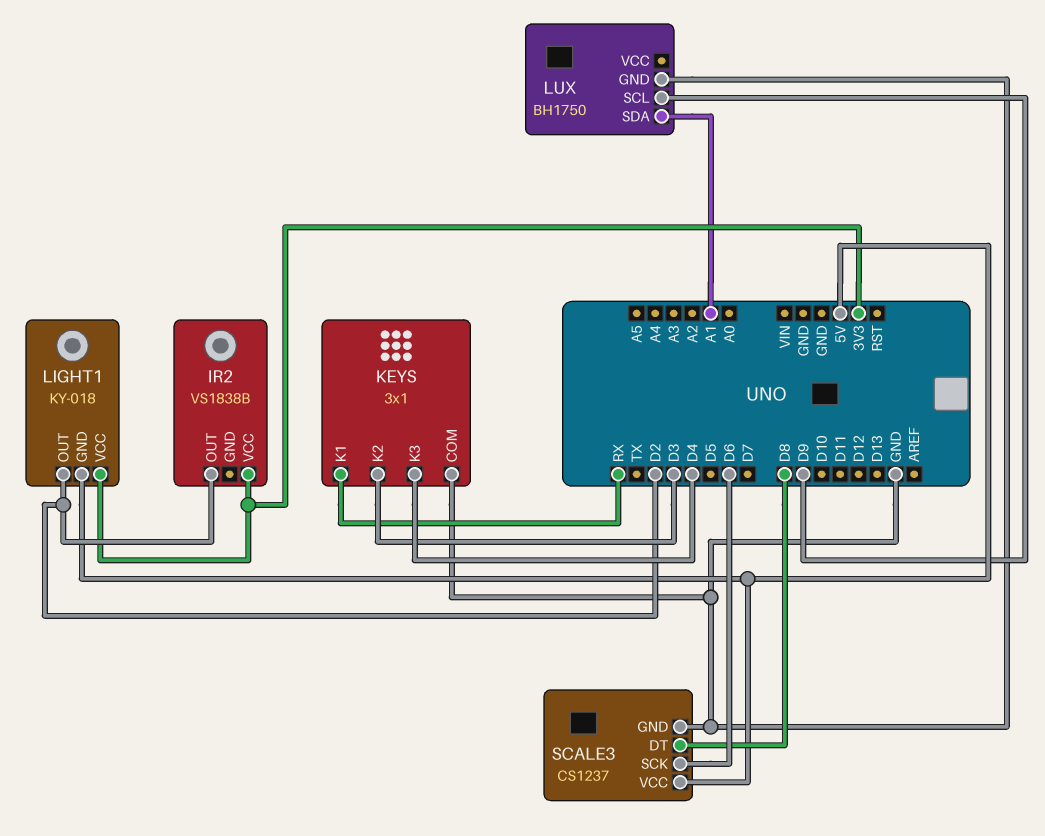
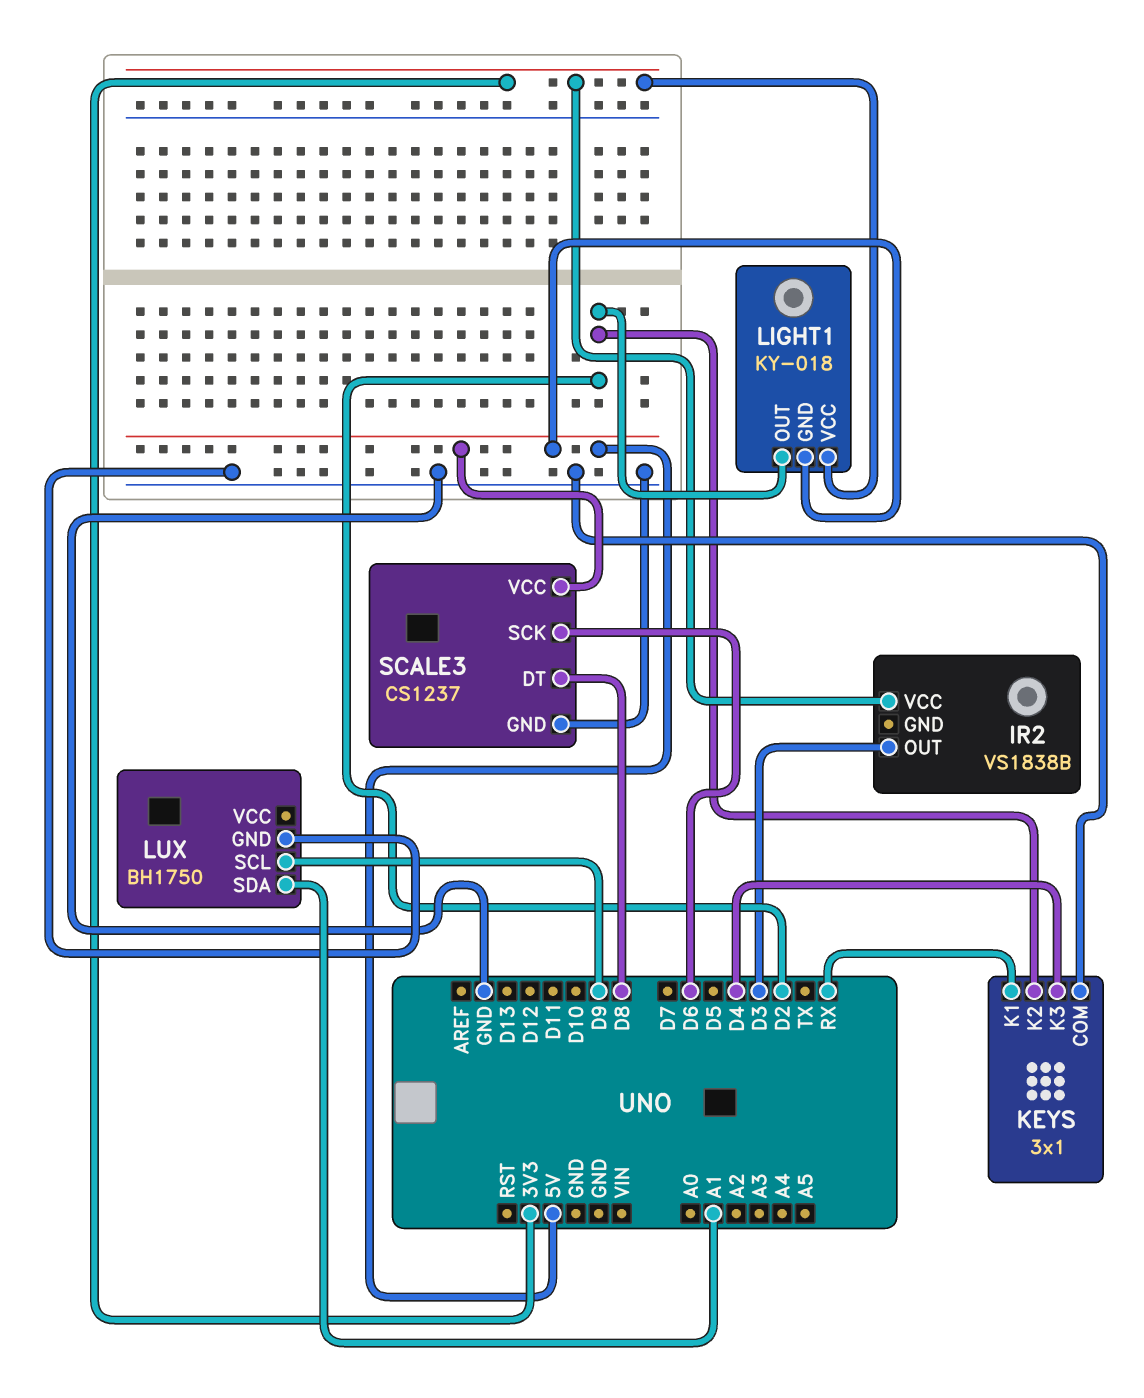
IR2 pin OUT: D2 -> D3
KEYS pin K2: D3 -> D2

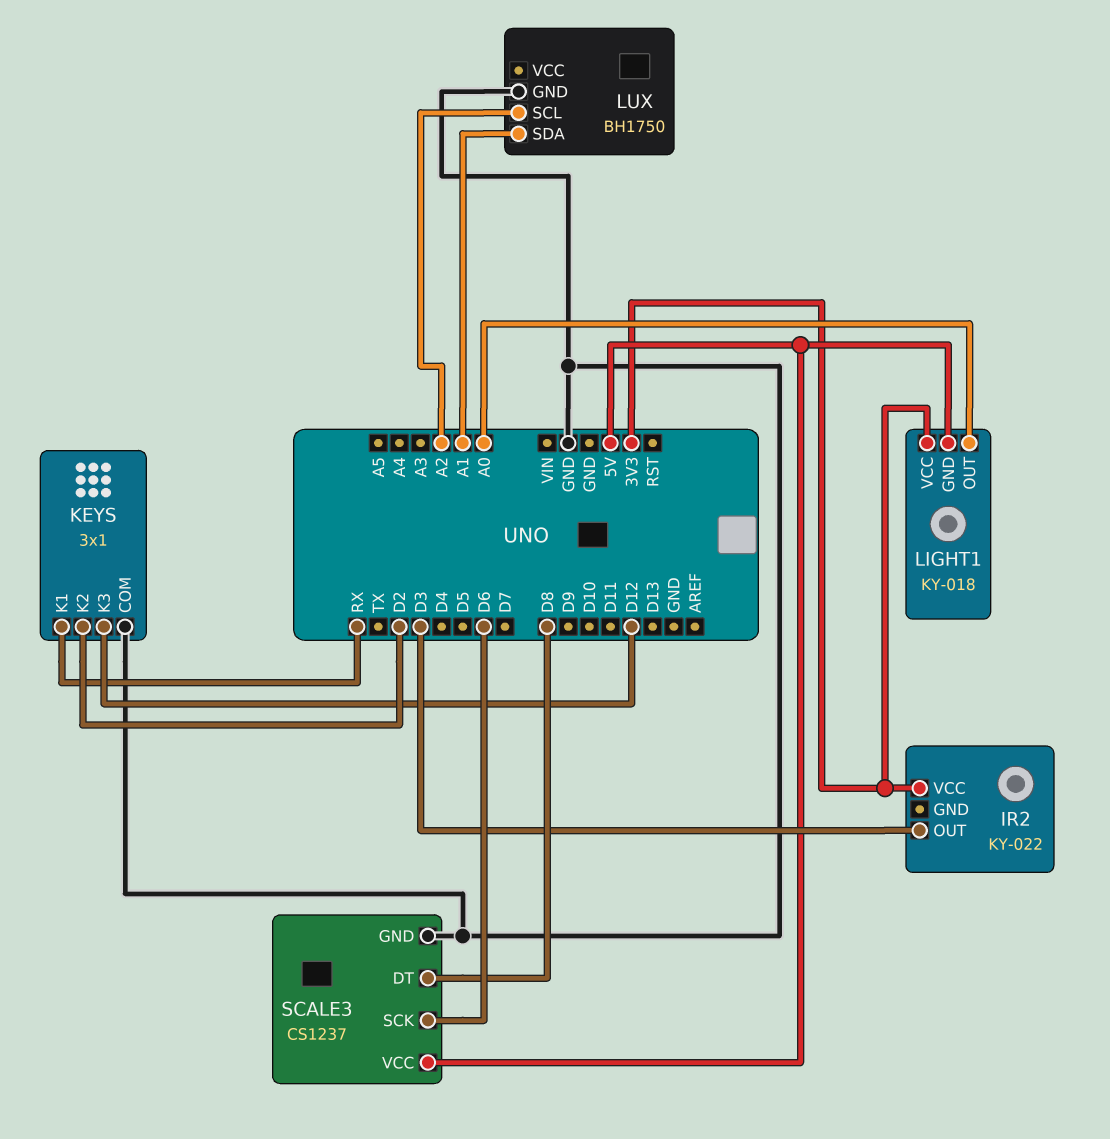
IR2: VS1838B -> KY-022
KEYS pin K3: D4 -> D12
LIGHT1 pin OUT: D2 -> A0
LUX pin SCL: D9 -> A2

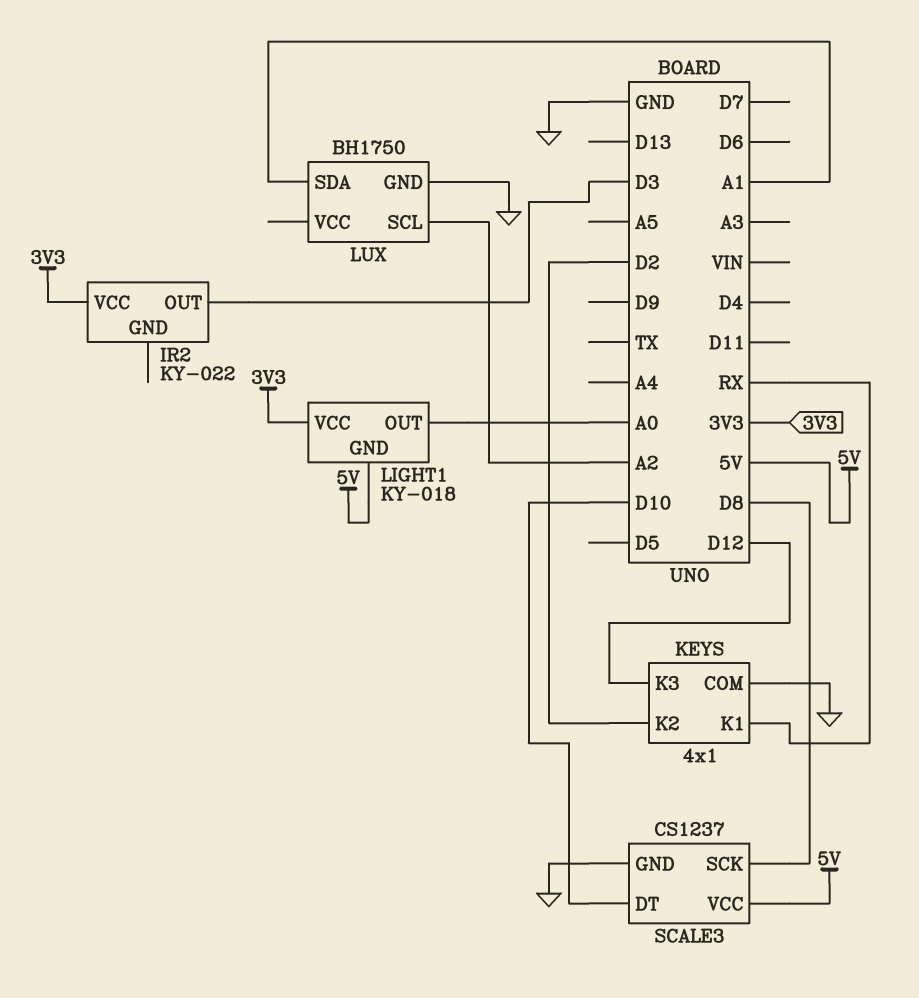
KEYS: 3x1 -> 4x1
SCALE3 pin DT: D8 -> D10
SCALE3 pin SCK: D6 -> D8

